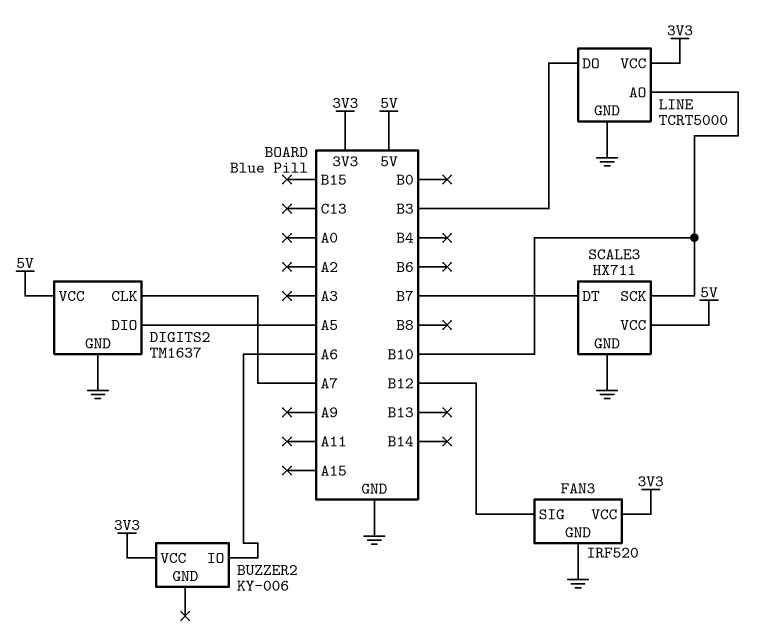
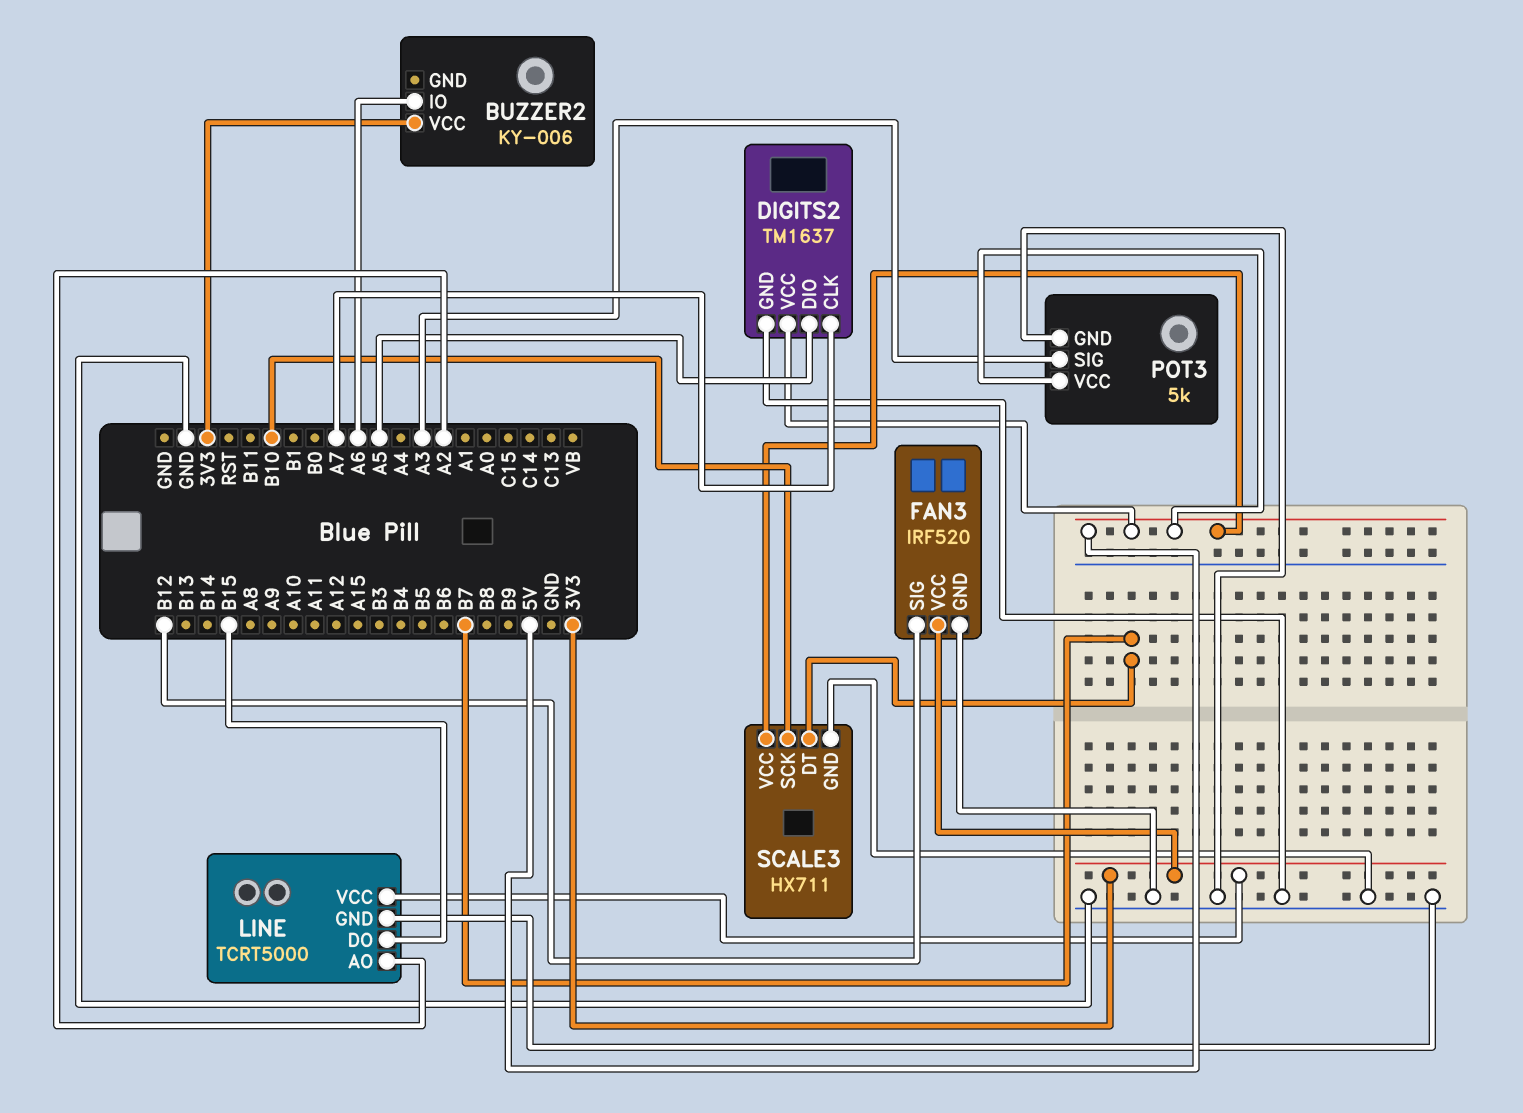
LINE pin AO: B10 -> A2
LINE pin DO: B3 -> B15
POT3: none -> 5k
POT3 pin GND: none -> GND
POT3 pin SIG: none -> A3
POT3 pin VCC: none -> 5V

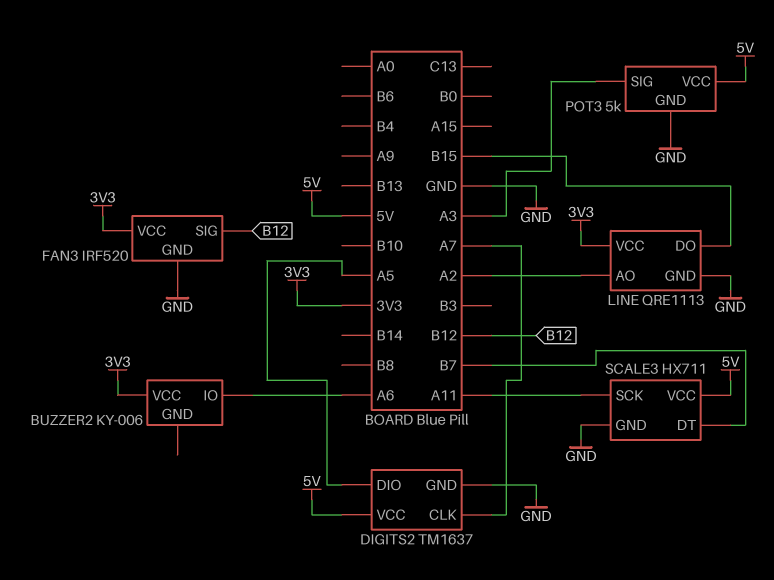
LINE: TCRT5000 -> QRE1113
SCALE3 pin SCK: B10 -> A11

